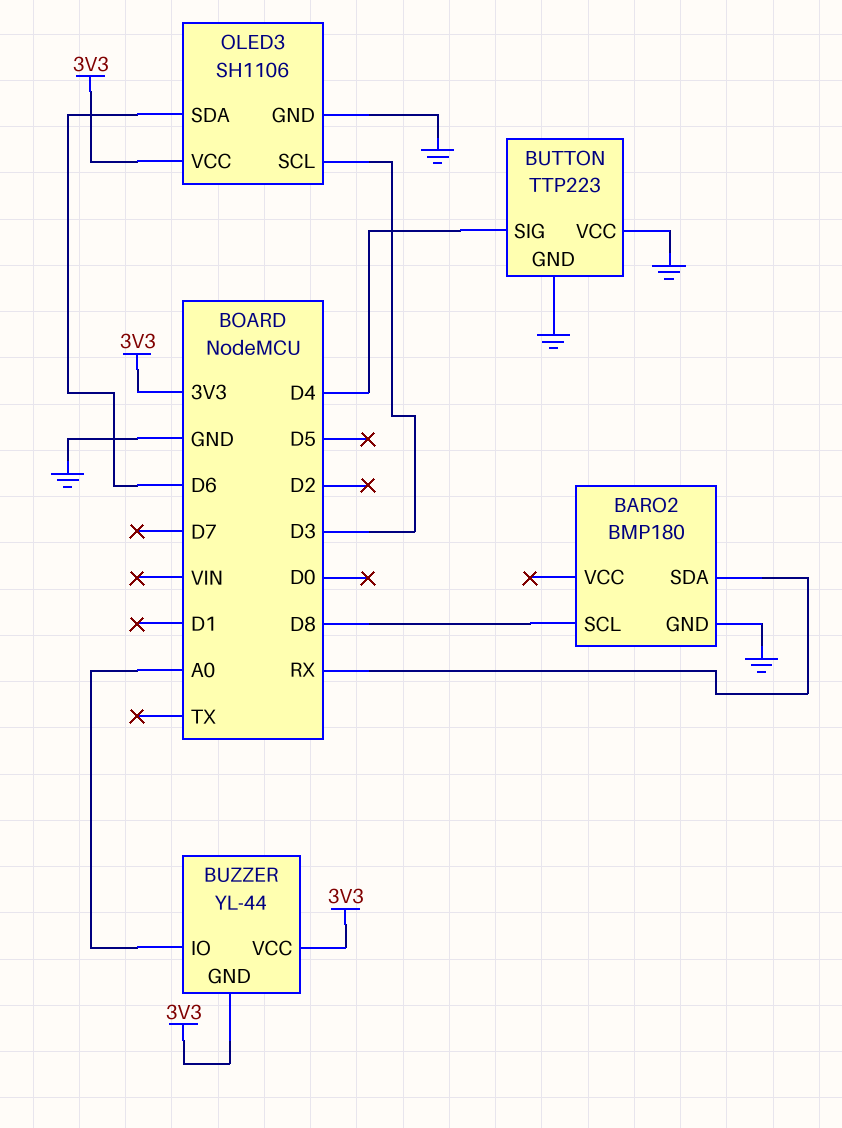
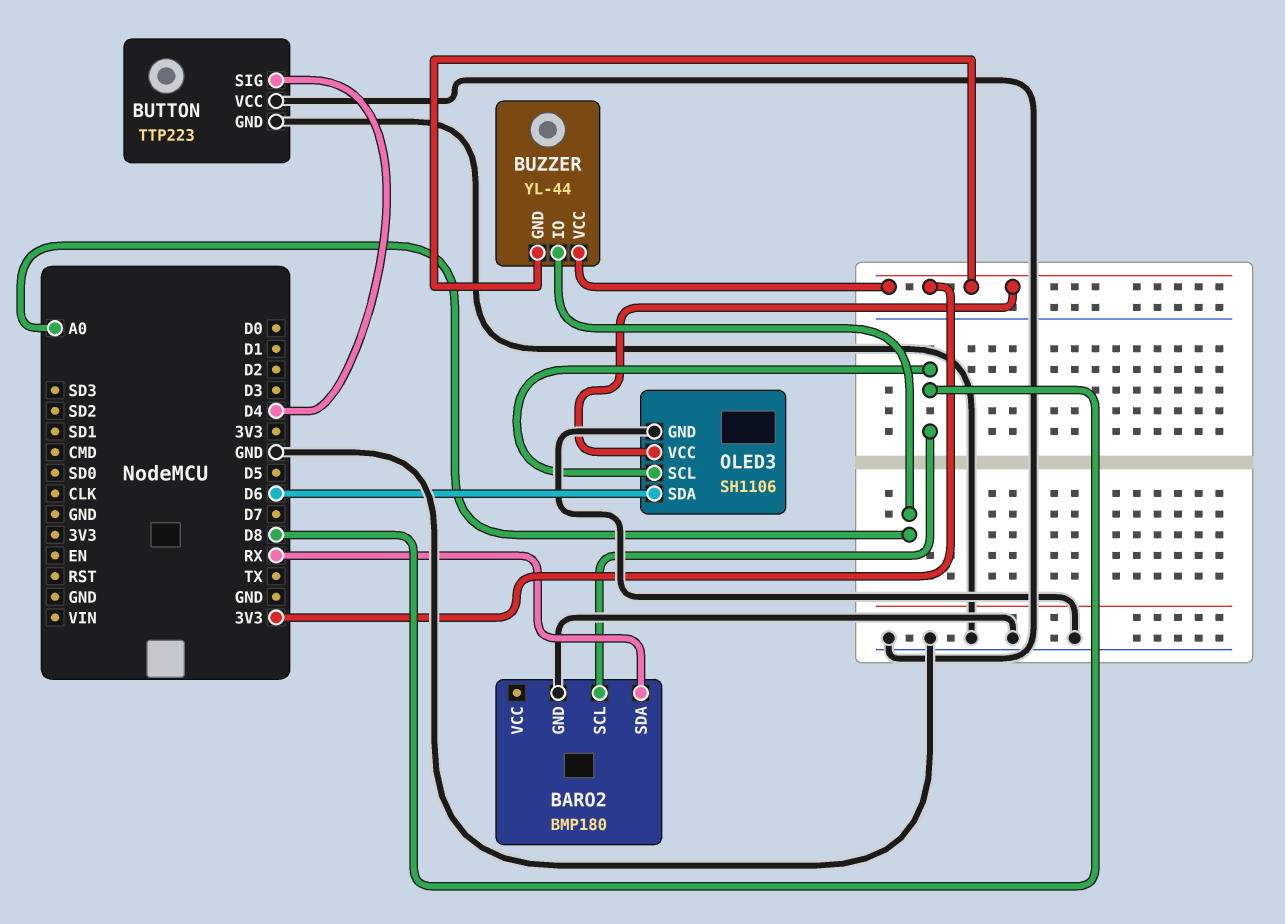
OLED3 pin SCL: D3 -> D8

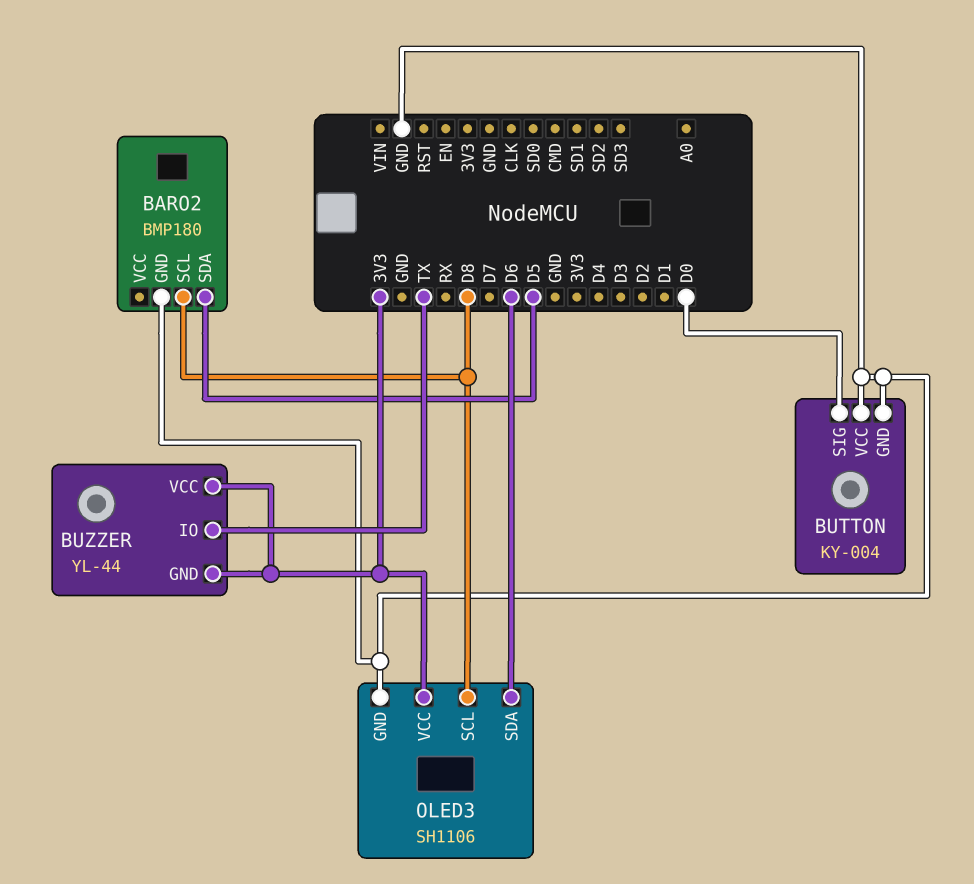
BARO2 pin SDA: RX -> D5
BUTTON: TTP223 -> KY-004
BUTTON pin SIG: D4 -> D0
BUZZER pin IO: A0 -> TX

